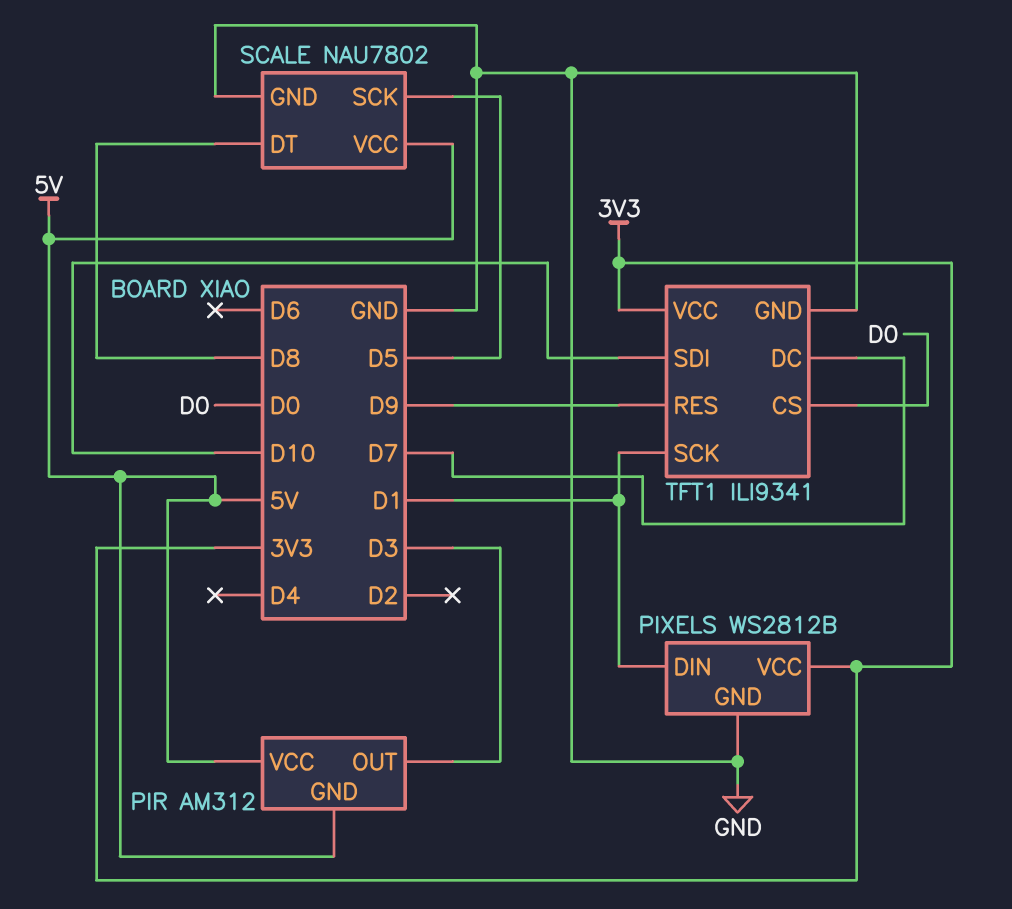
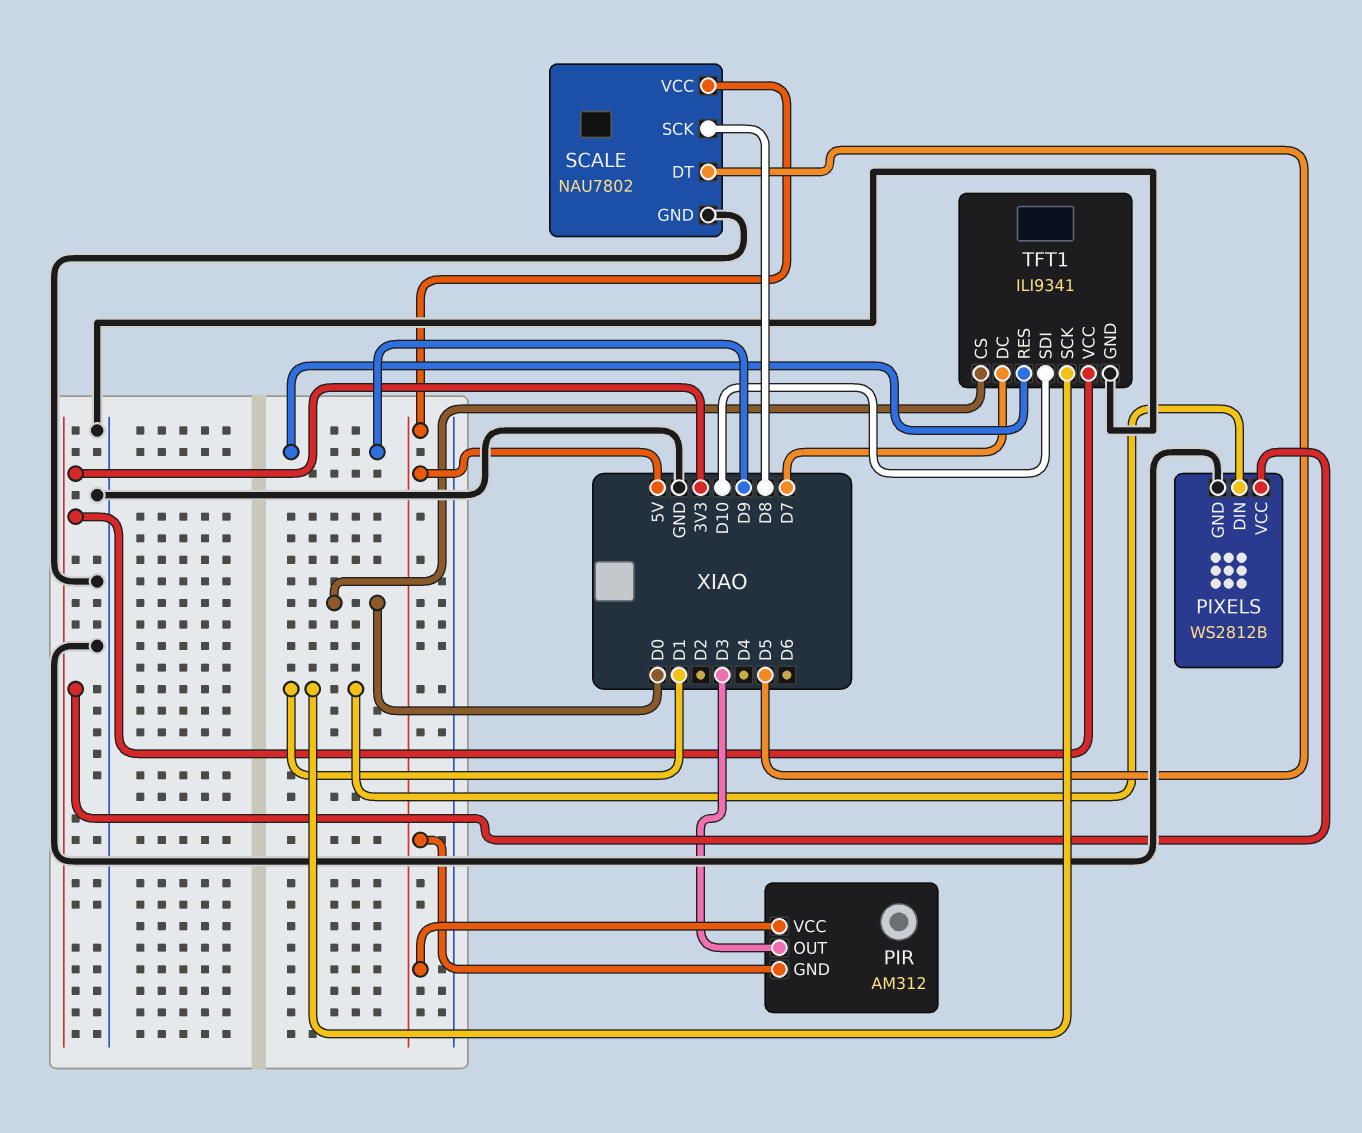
SCALE pin DT: D8 -> D5
SCALE pin SCK: D5 -> D8

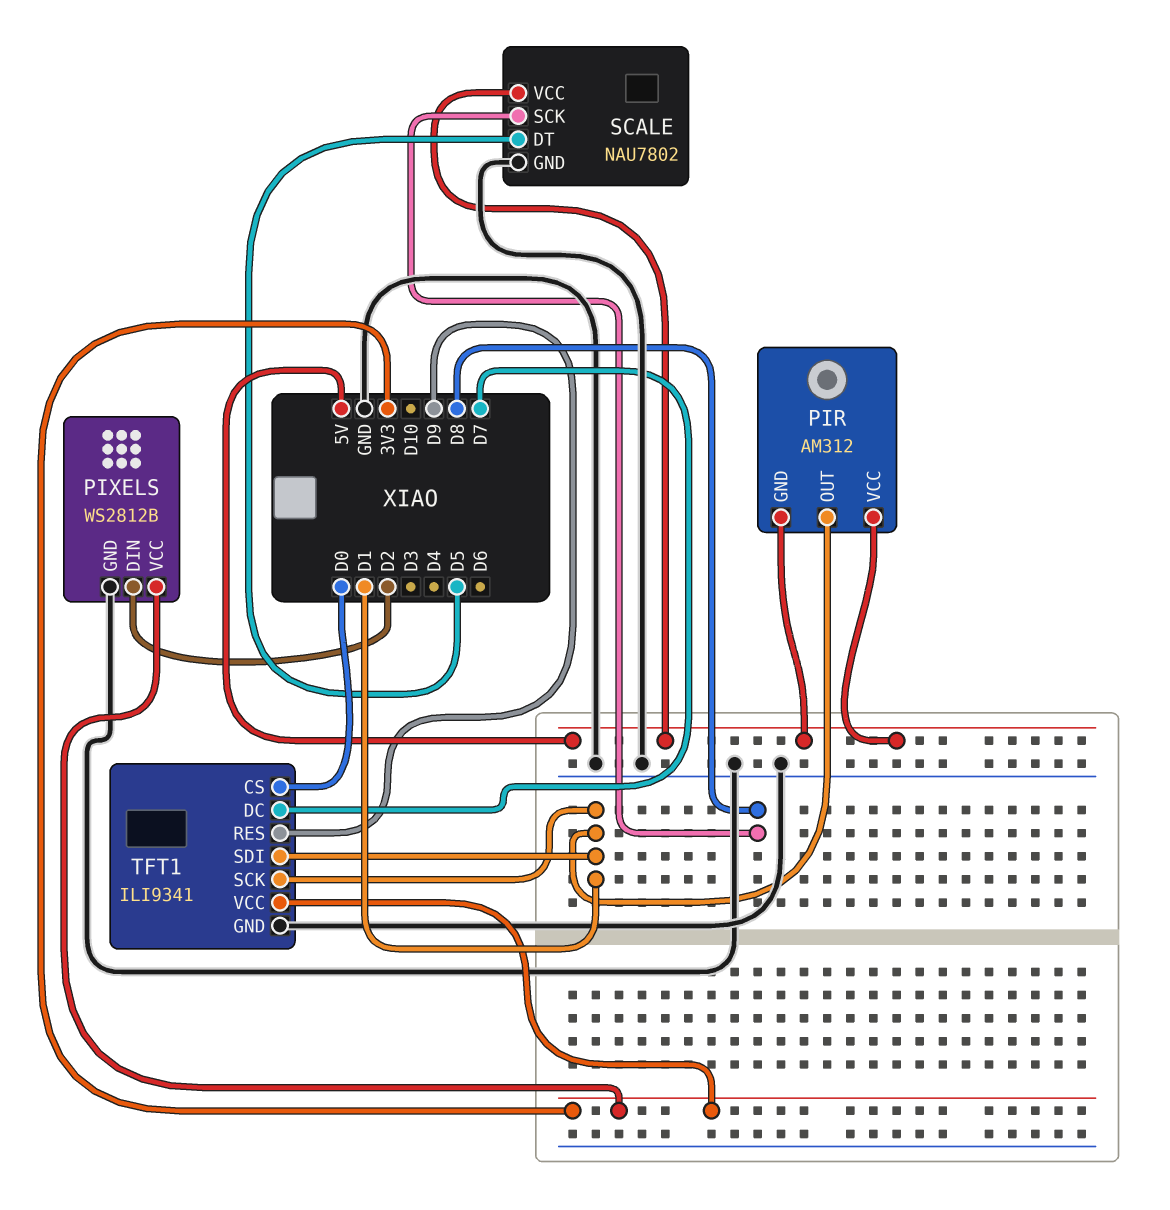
PIR pin OUT: D3 -> D1
PIXELS pin DIN: D1 -> D2
TFT1 pin SDI: D10 -> D1

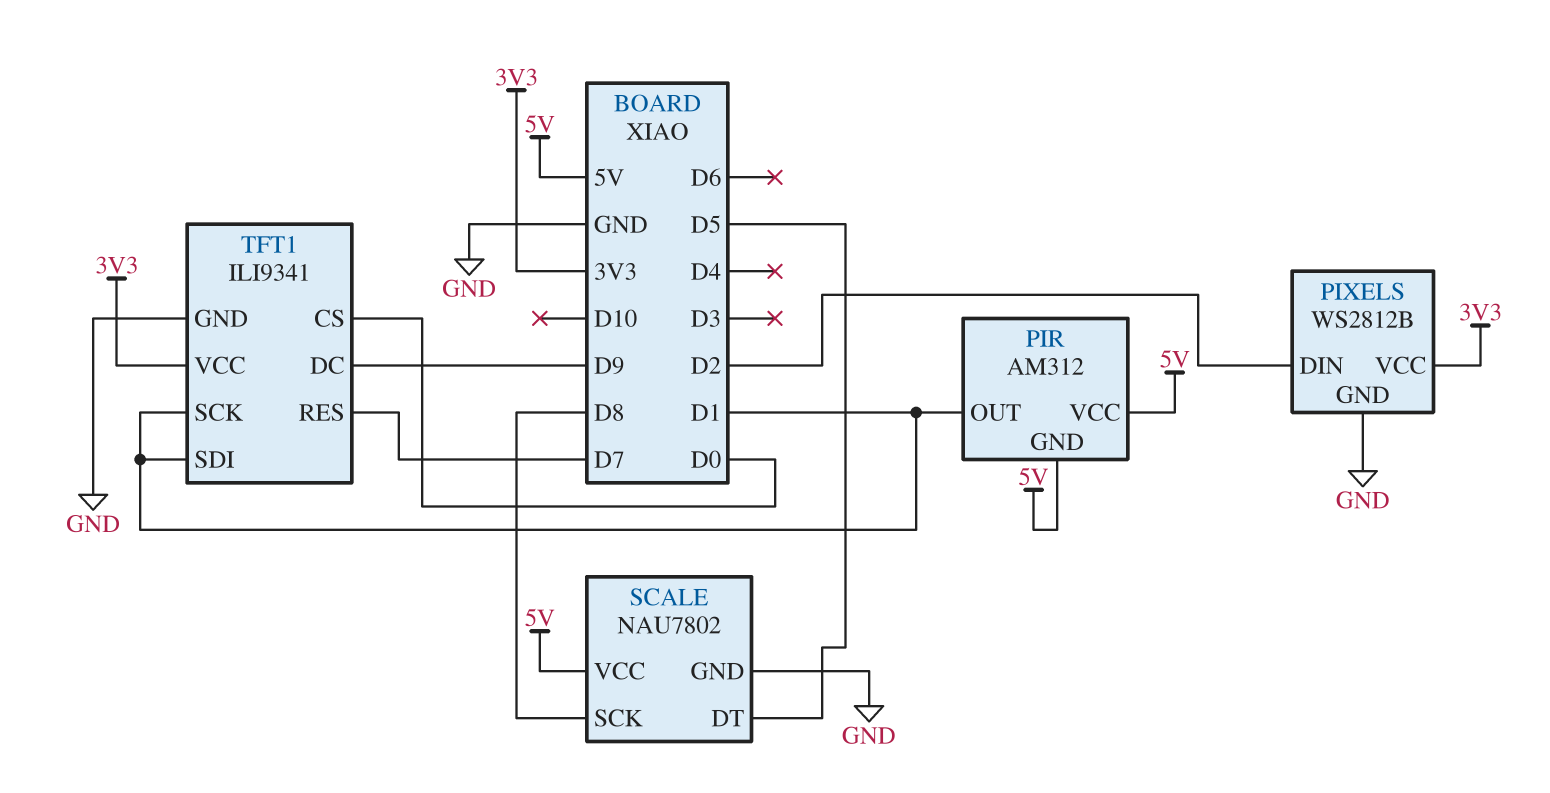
TFT1 pin DC: D7 -> D9
TFT1 pin RES: D9 -> D7

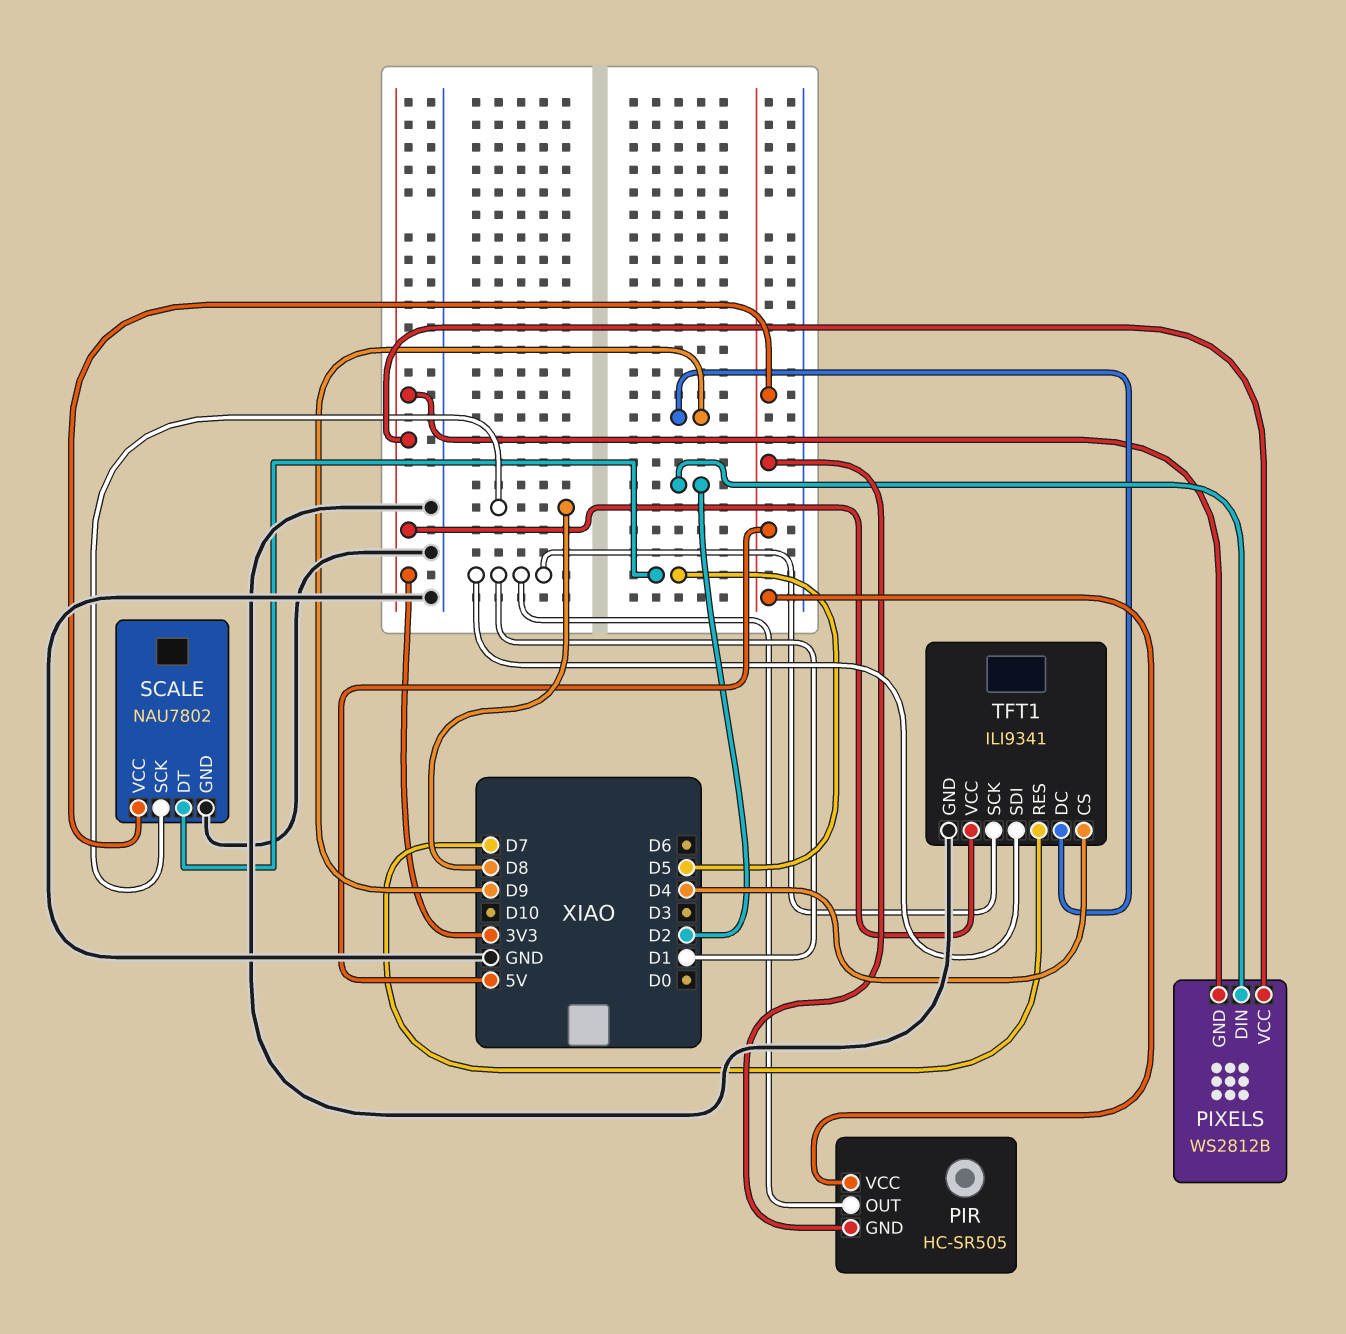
PIR: AM312 -> HC-SR505
PIXELS pin GND: GND -> 3V3
TFT1 pin CS: D0 -> D4

